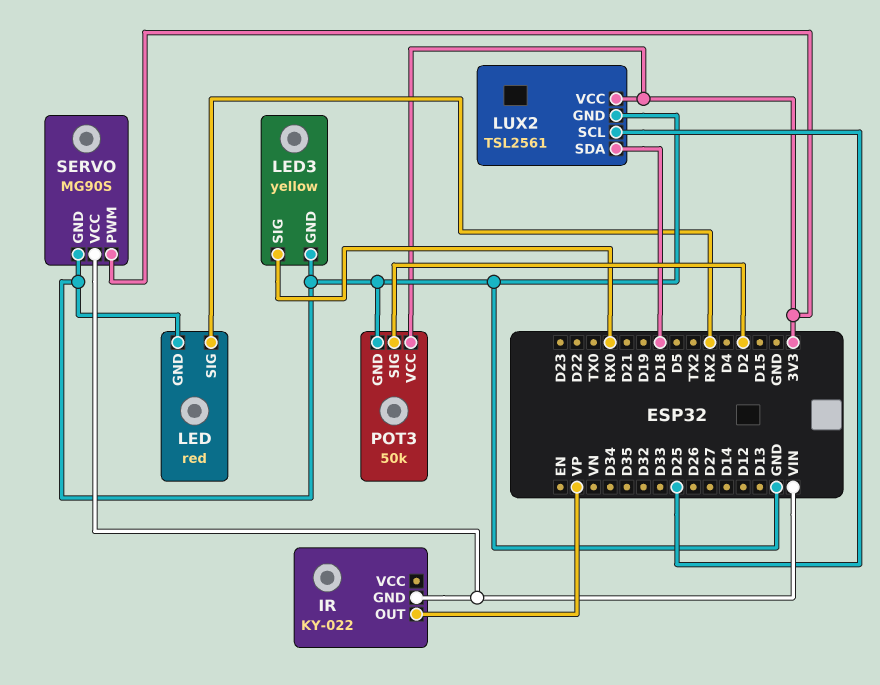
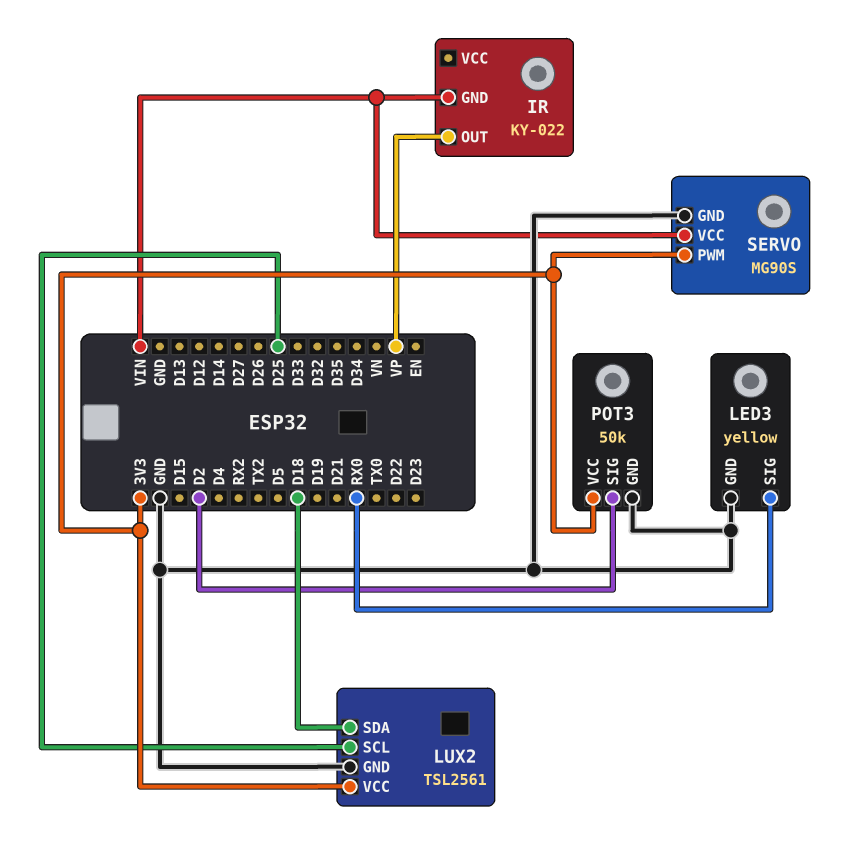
LED: red -> none
LED pin GND: GND -> none
LED pin SIG: RX2 -> none

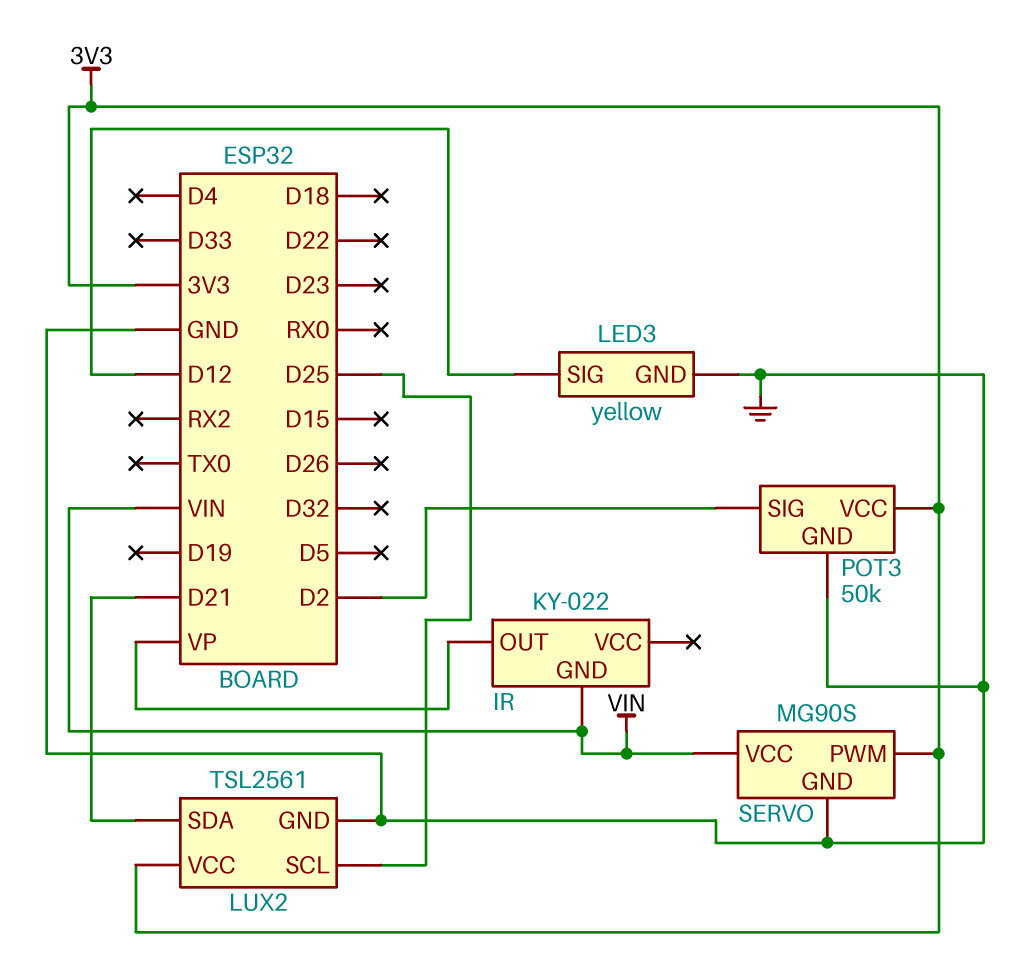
LED3 pin SIG: RX0 -> D12
LUX2 pin SDA: D18 -> D21

